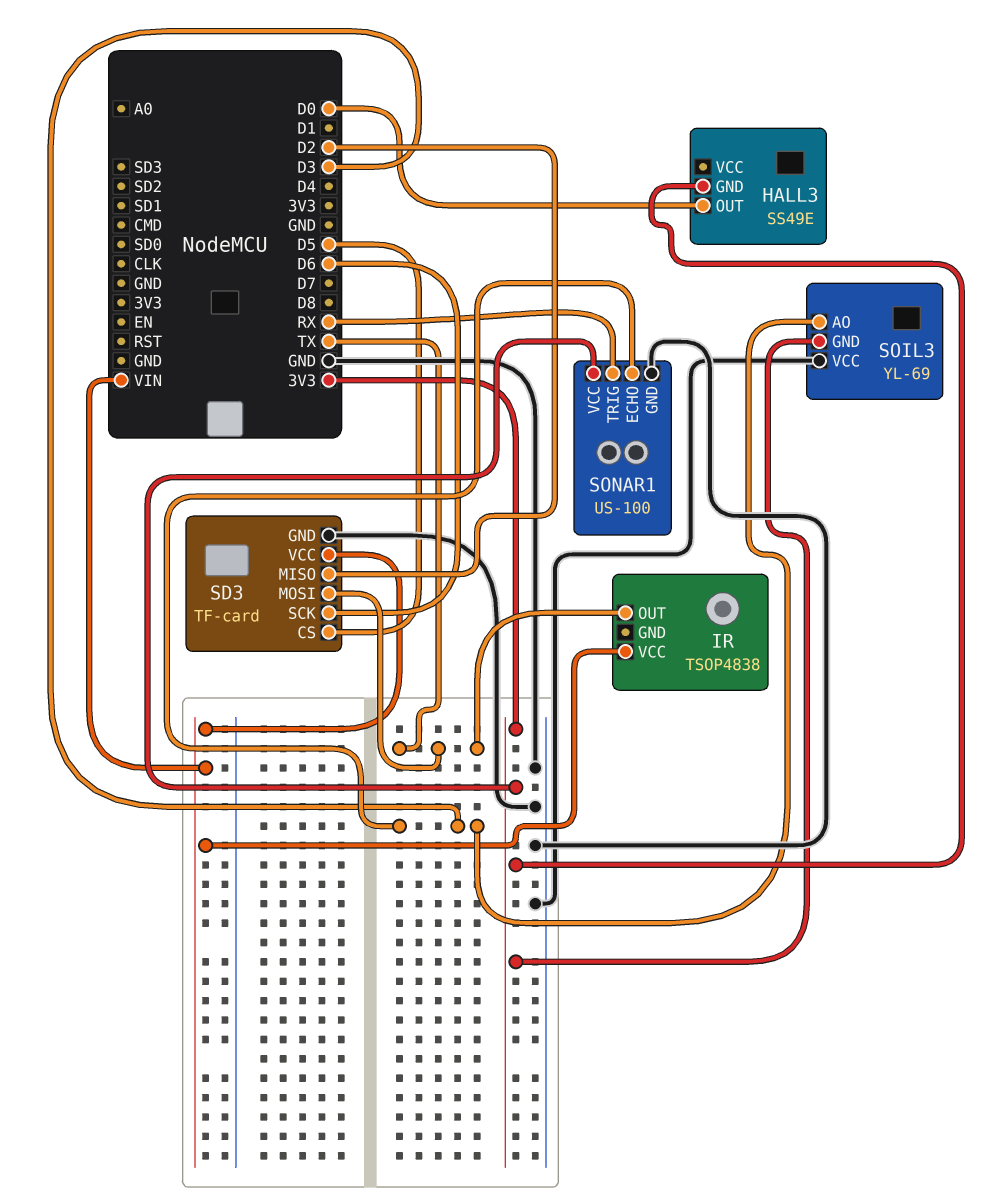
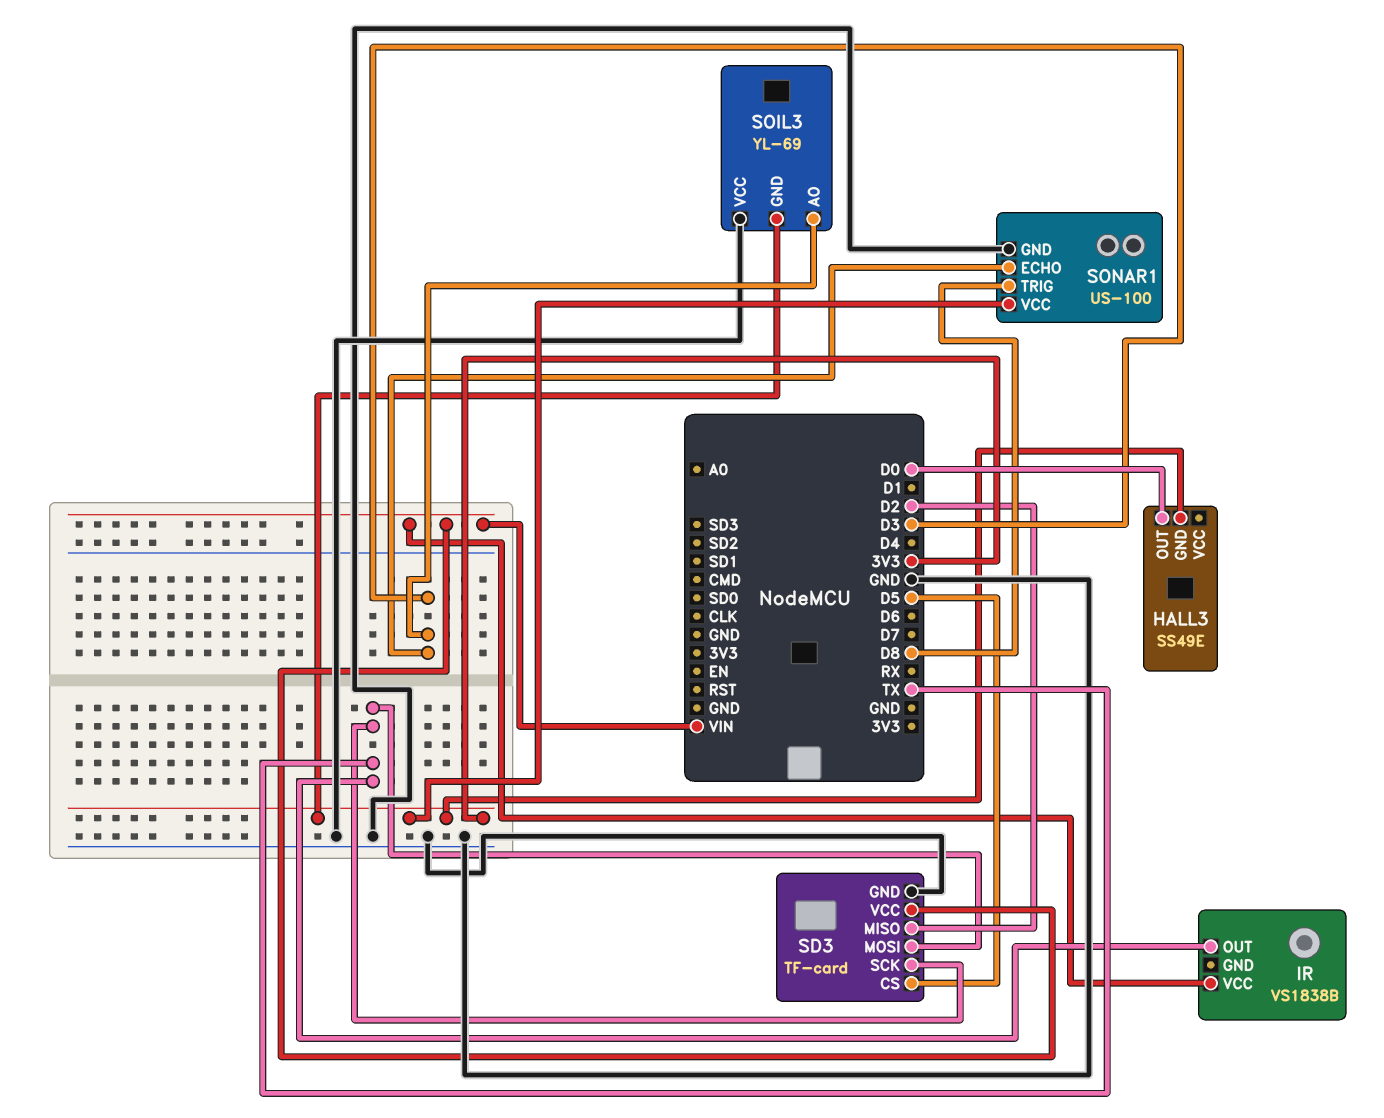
IR: TSOP4838 -> VS1838B
SD3 pin SCK: D6 -> TX
SONAR1 pin TRIG: RX -> D8

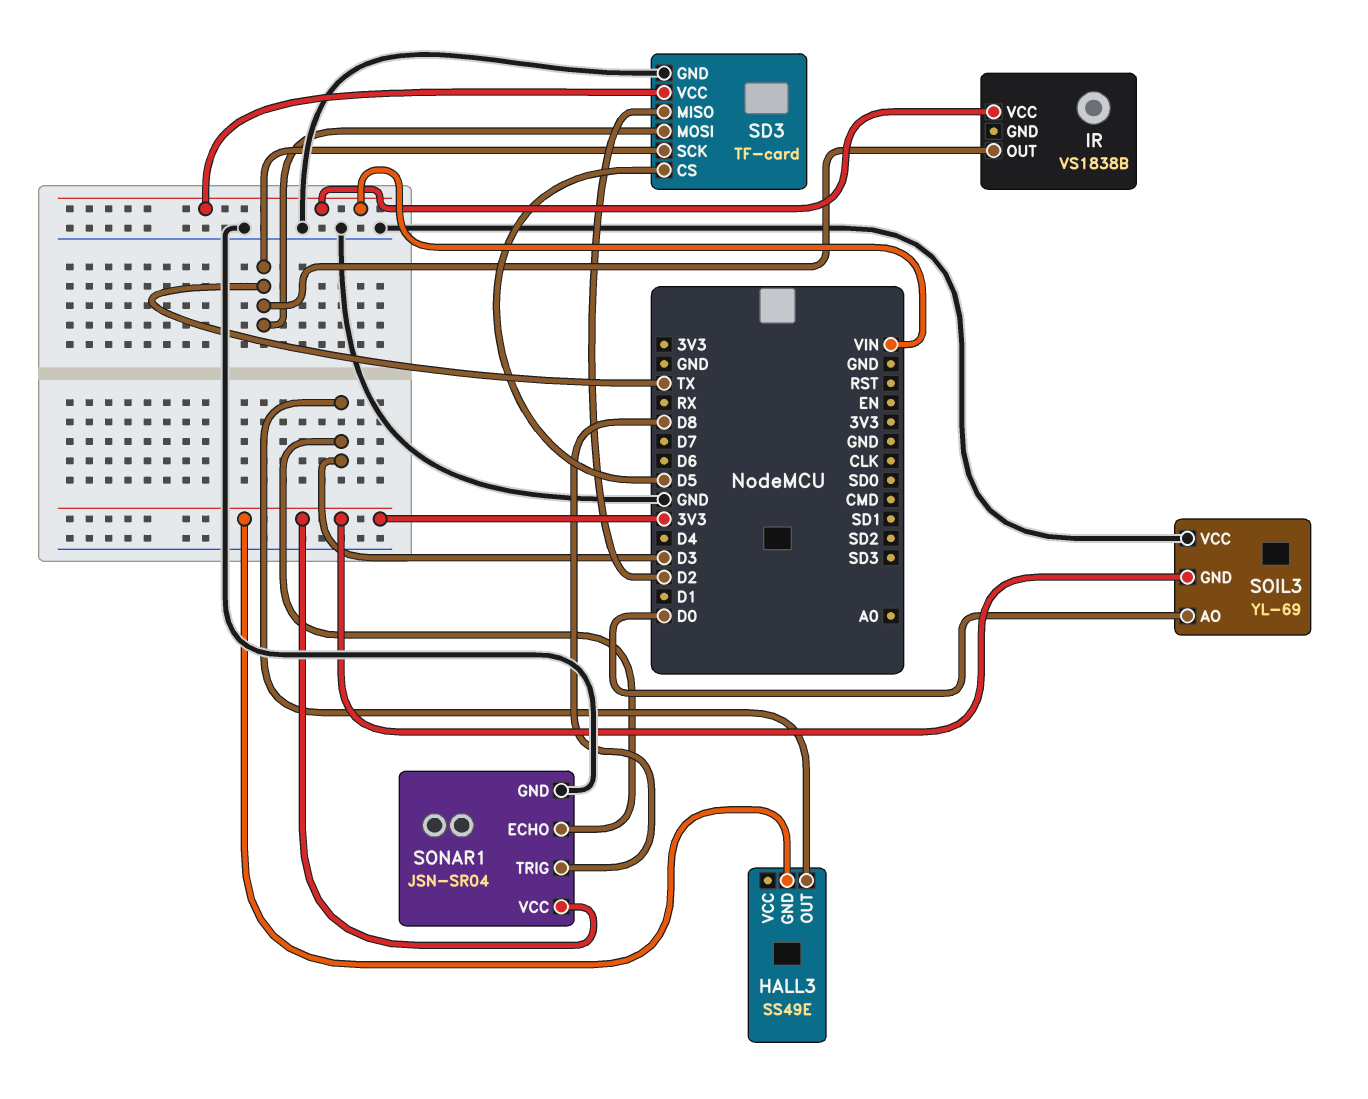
HALL3 pin OUT: D0 -> D3
SOIL3 pin AO: D3 -> D0
SONAR1: US-100 -> JSN-SR04

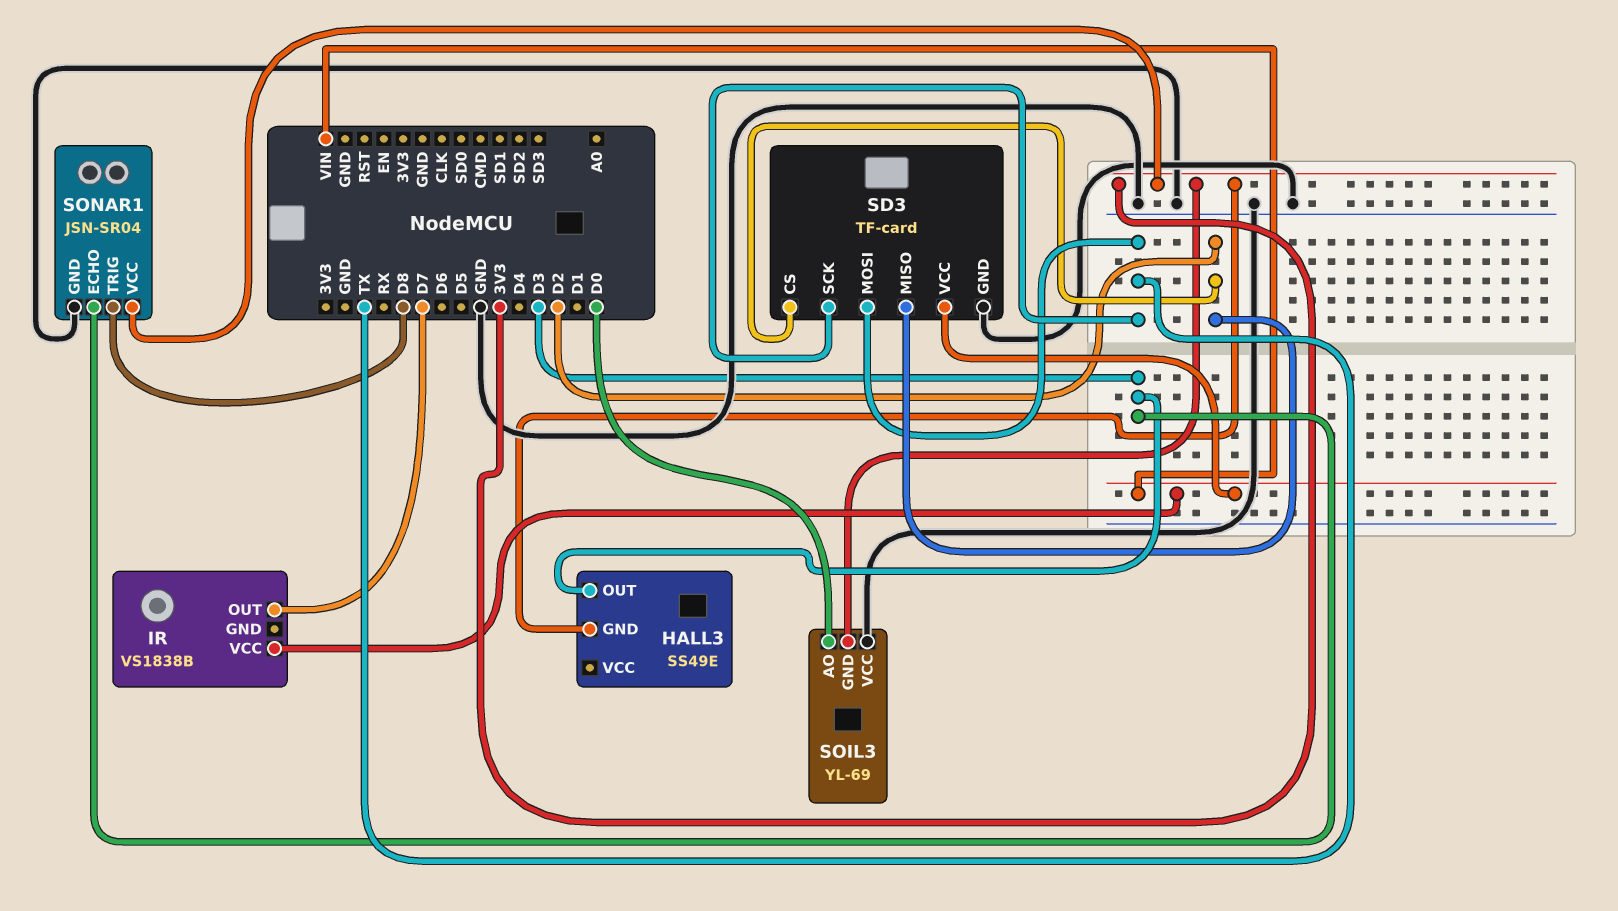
IR pin OUT: TX -> D7
SD3 pin CS: D5 -> D2

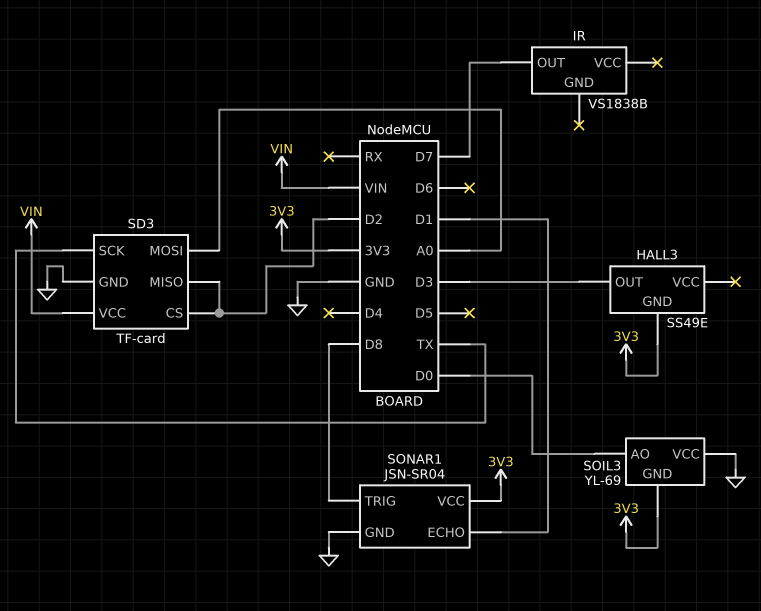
IR pin VCC: VIN -> none
SD3 pin MOSI: TX -> A0
SONAR1 pin ECHO: D3 -> D1

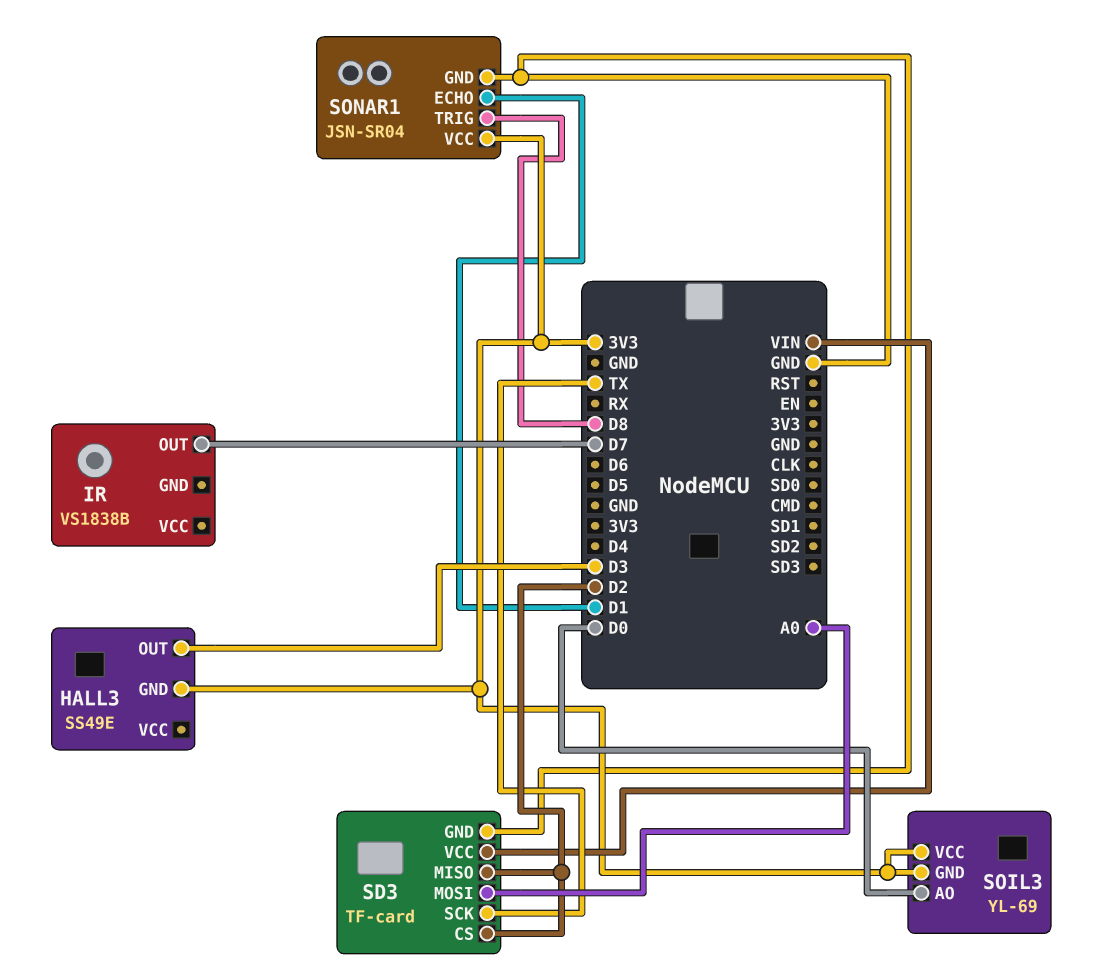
SOIL3 pin VCC: GND -> 3V3

